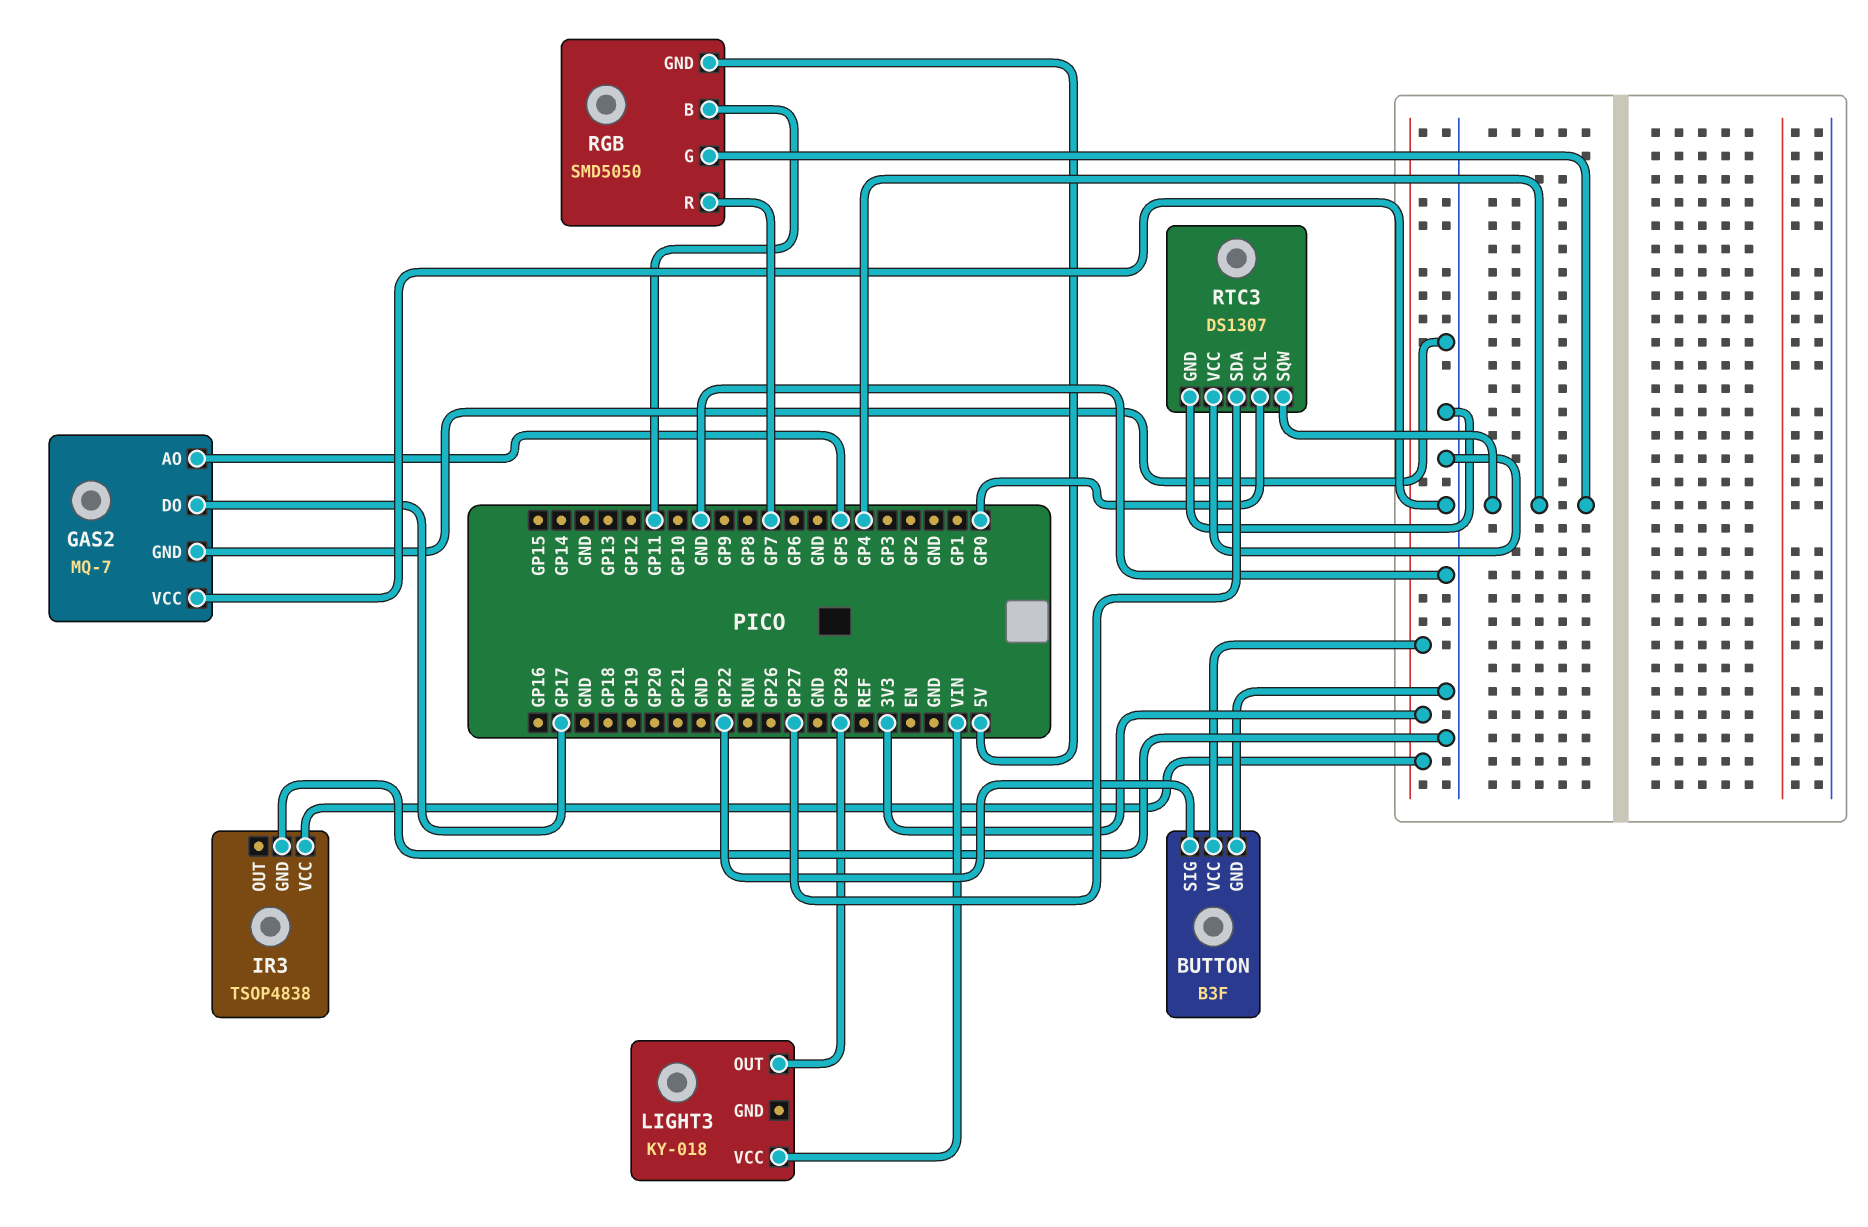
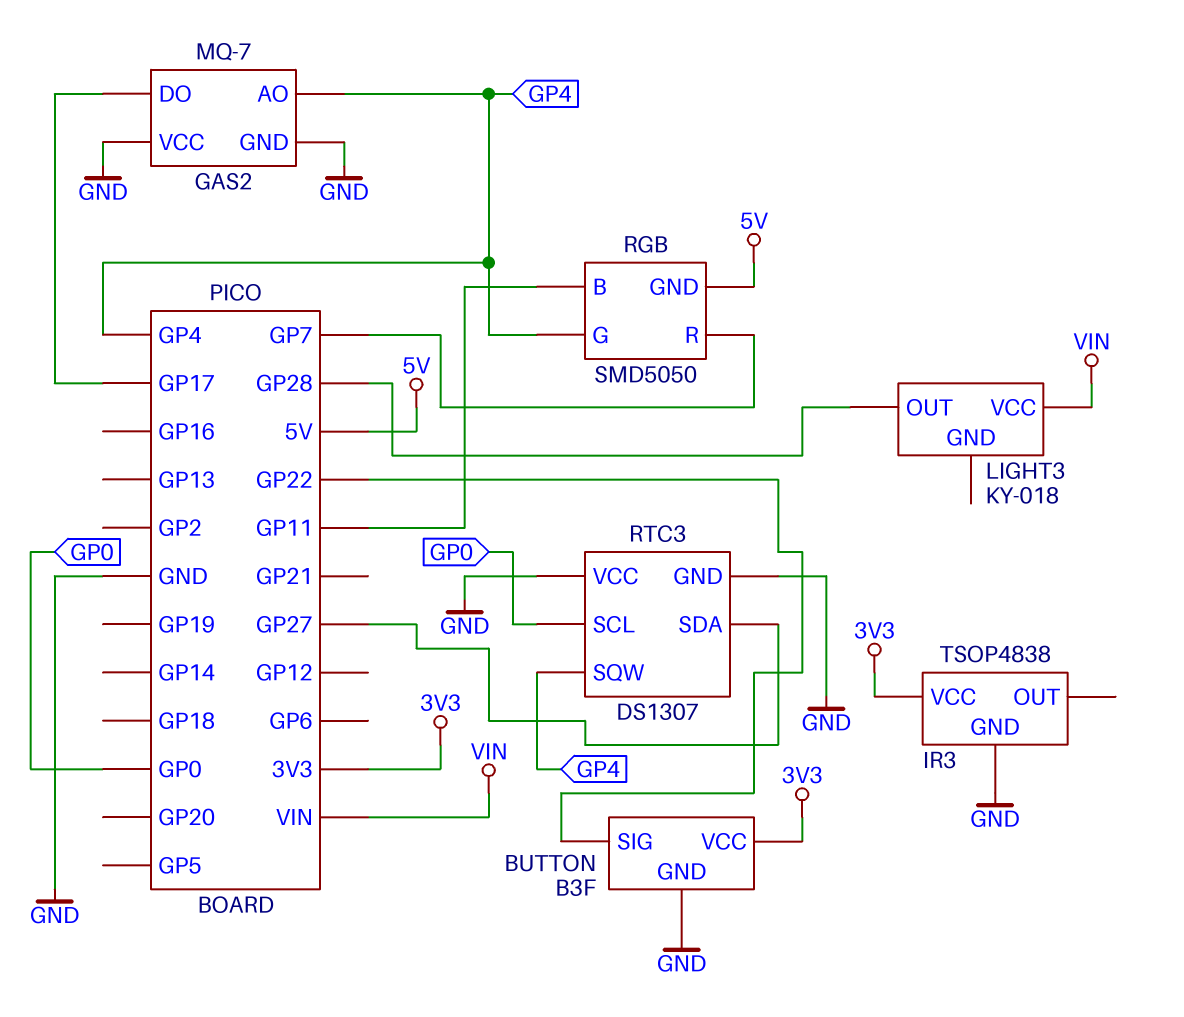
GAS2 pin AO: GP5 -> GP4

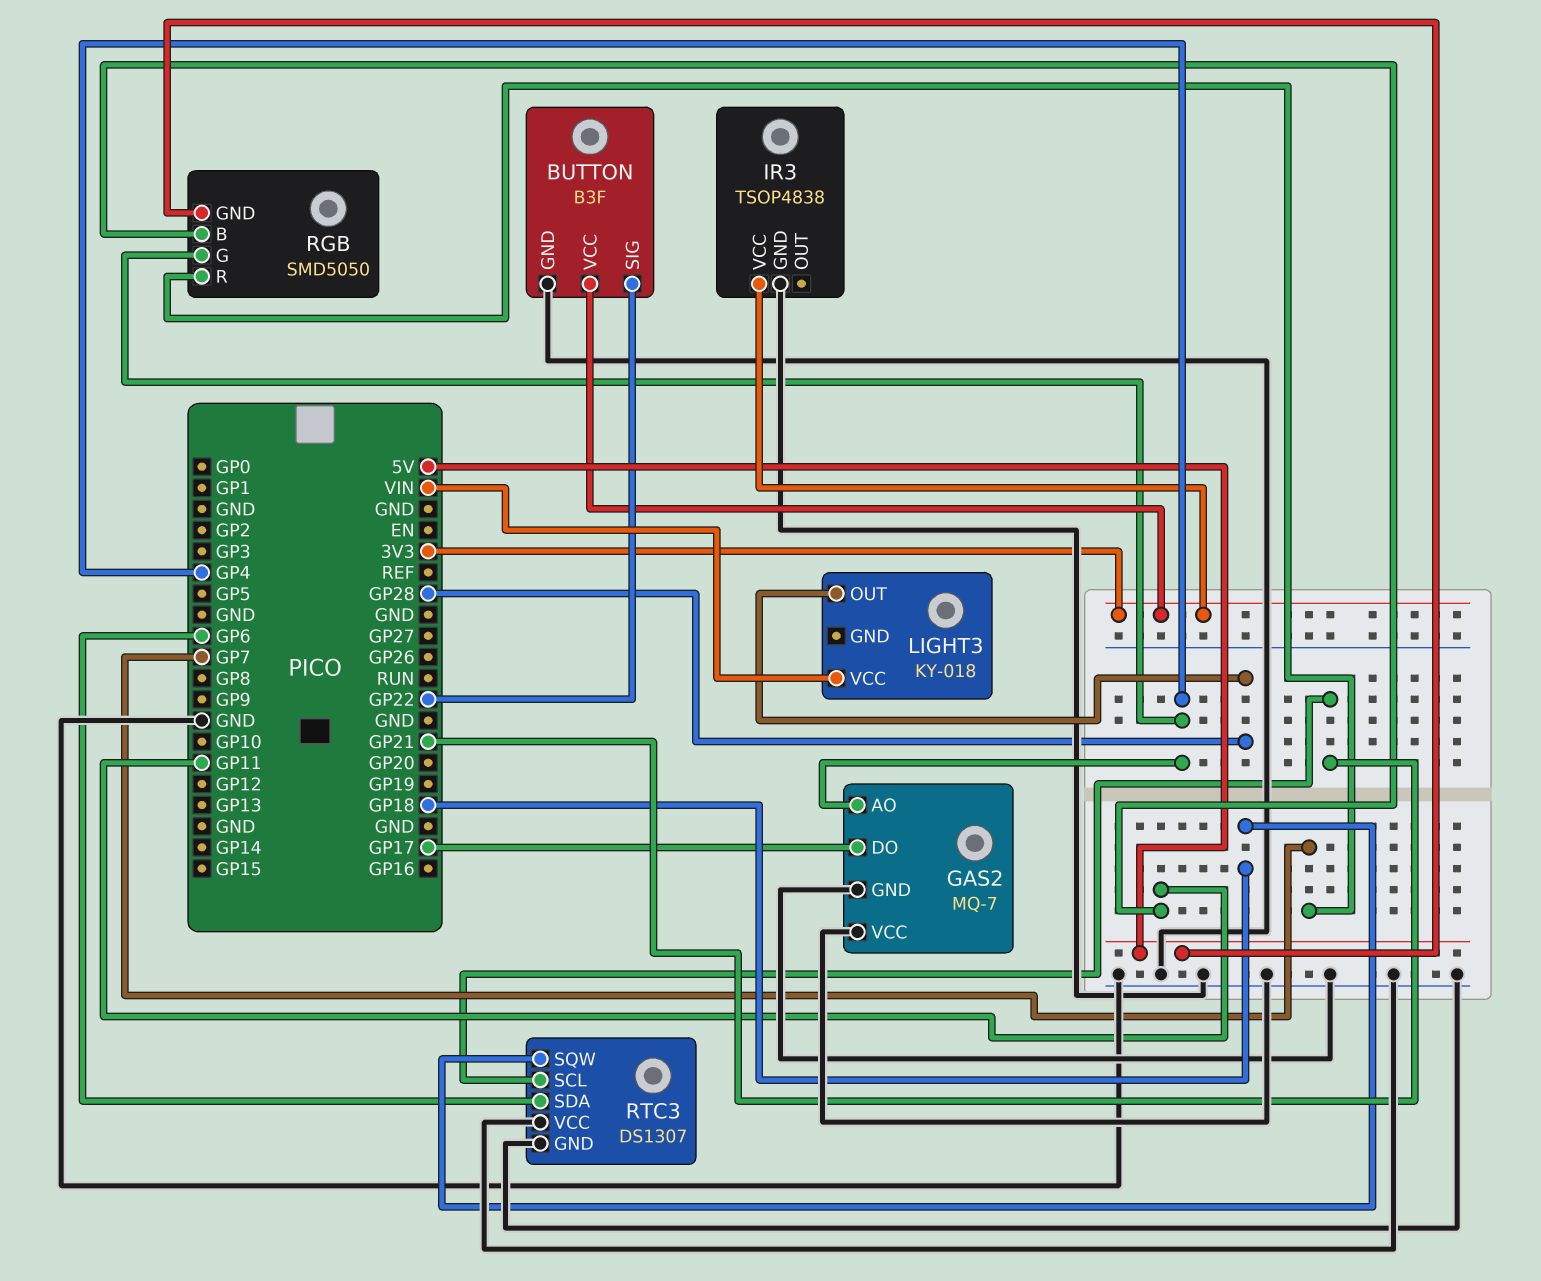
RTC3 pin SCL: GP0 -> GP21
RTC3 pin SDA: GP27 -> GP6
RTC3 pin SQW: GP4 -> GP18

